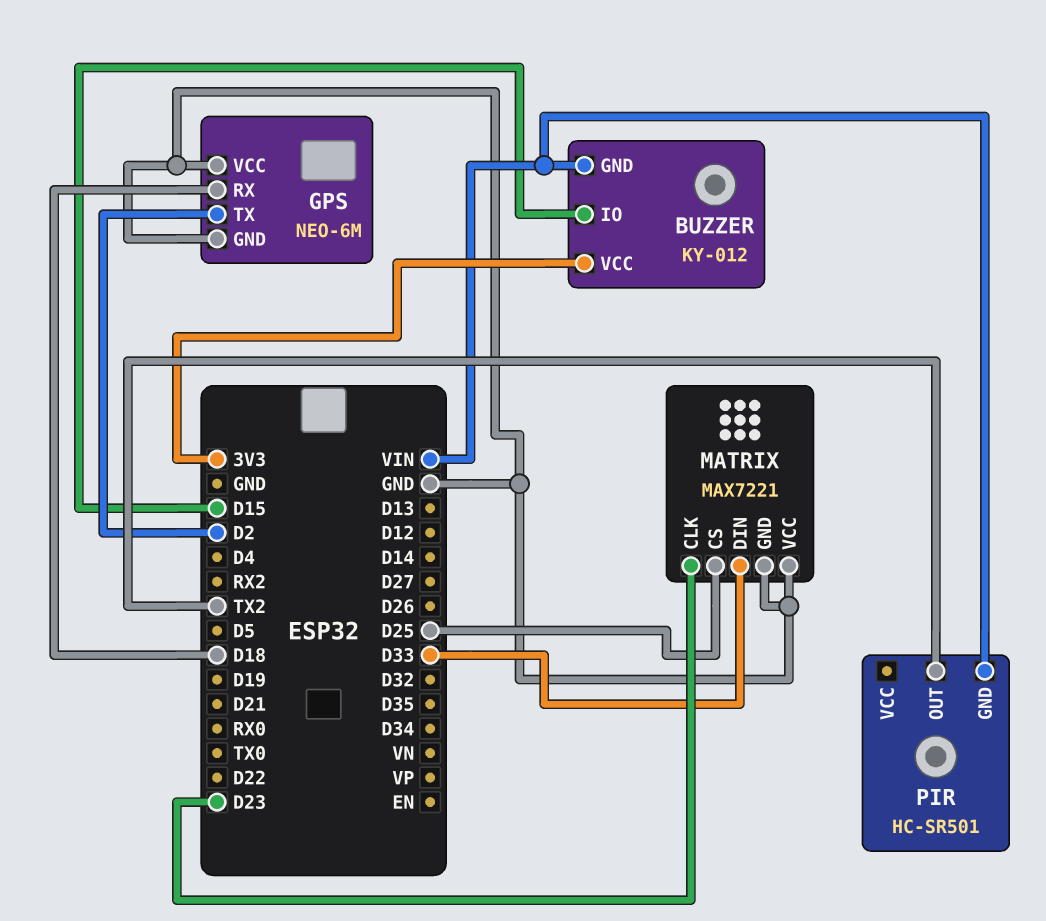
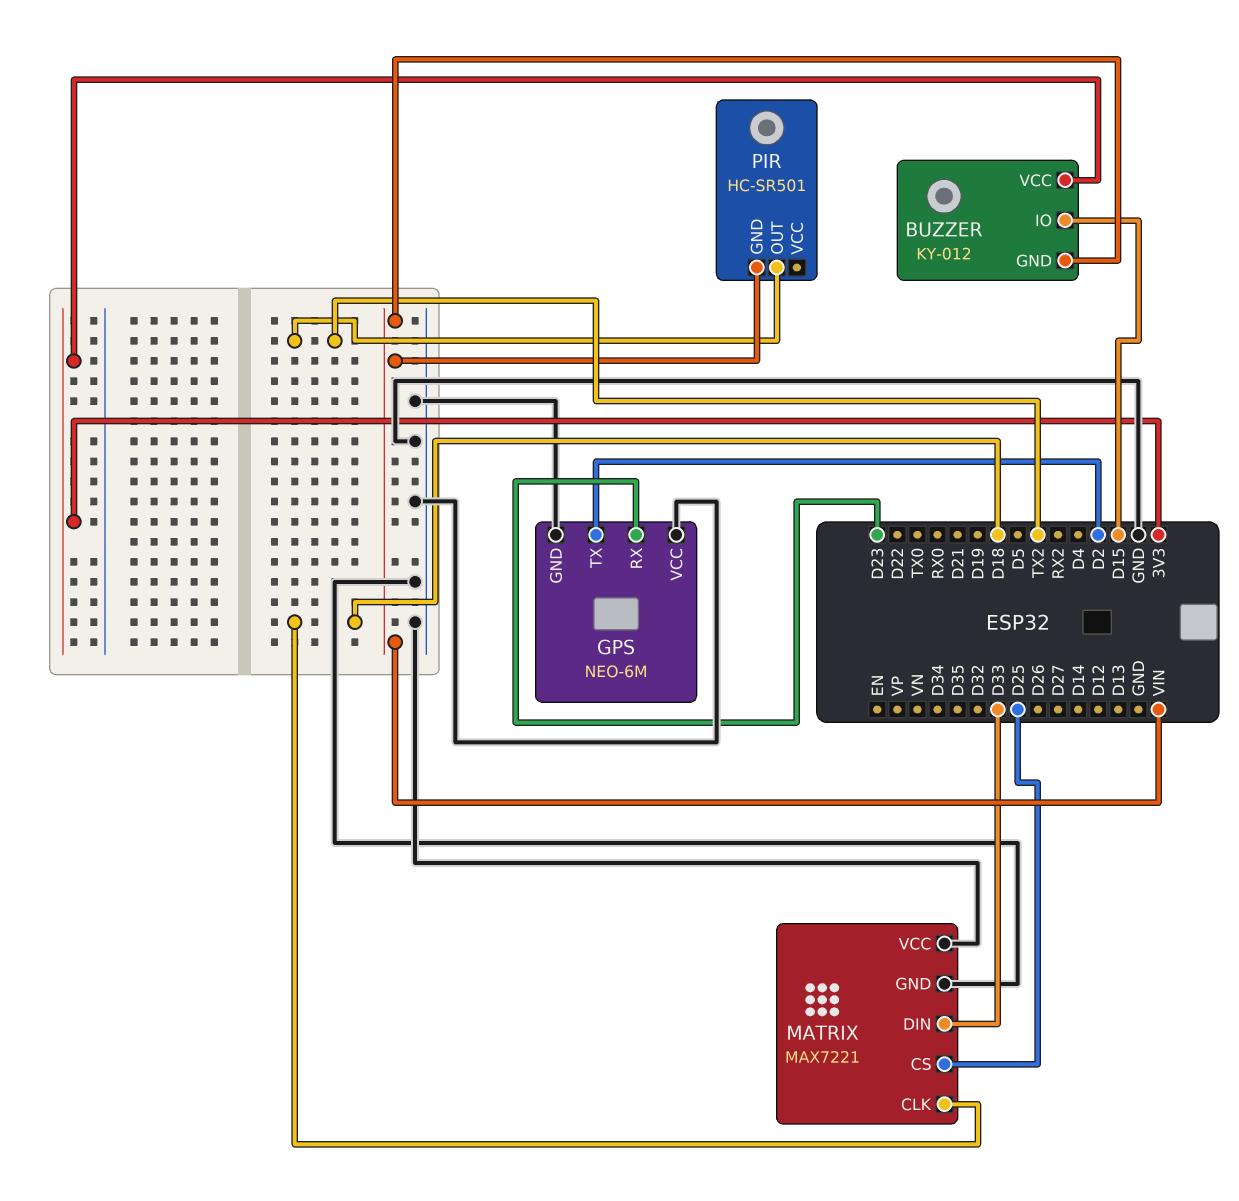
GPS pin RX: D18 -> D23
MATRIX pin CLK: D23 -> D18

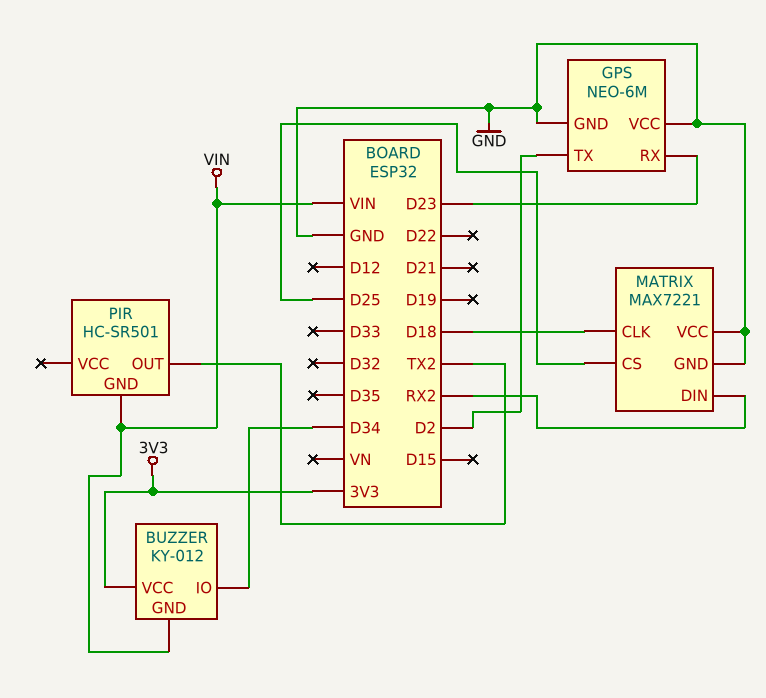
BUZZER pin IO: D15 -> D34
MATRIX pin DIN: D33 -> RX2

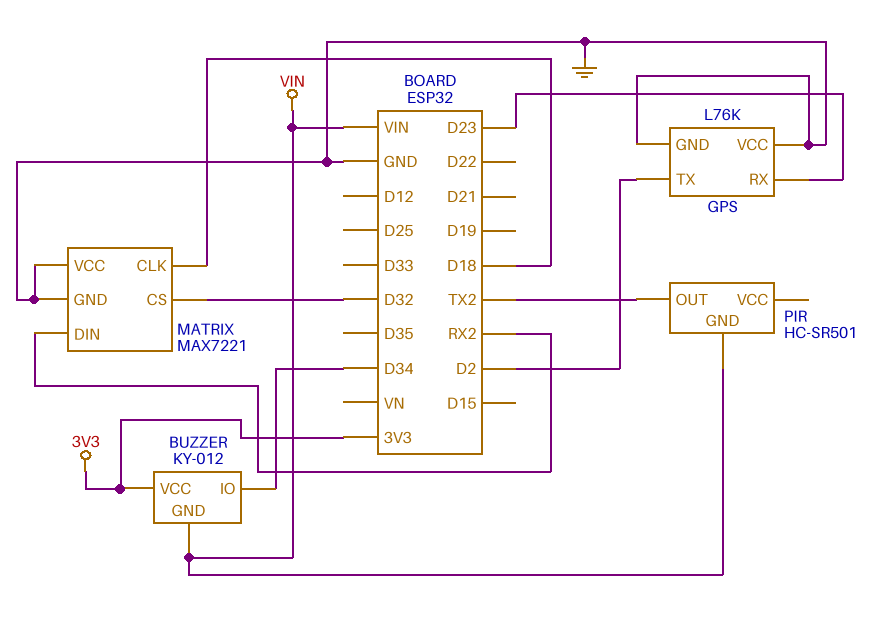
GPS: NEO-6M -> L76K
MATRIX pin CS: D25 -> D32

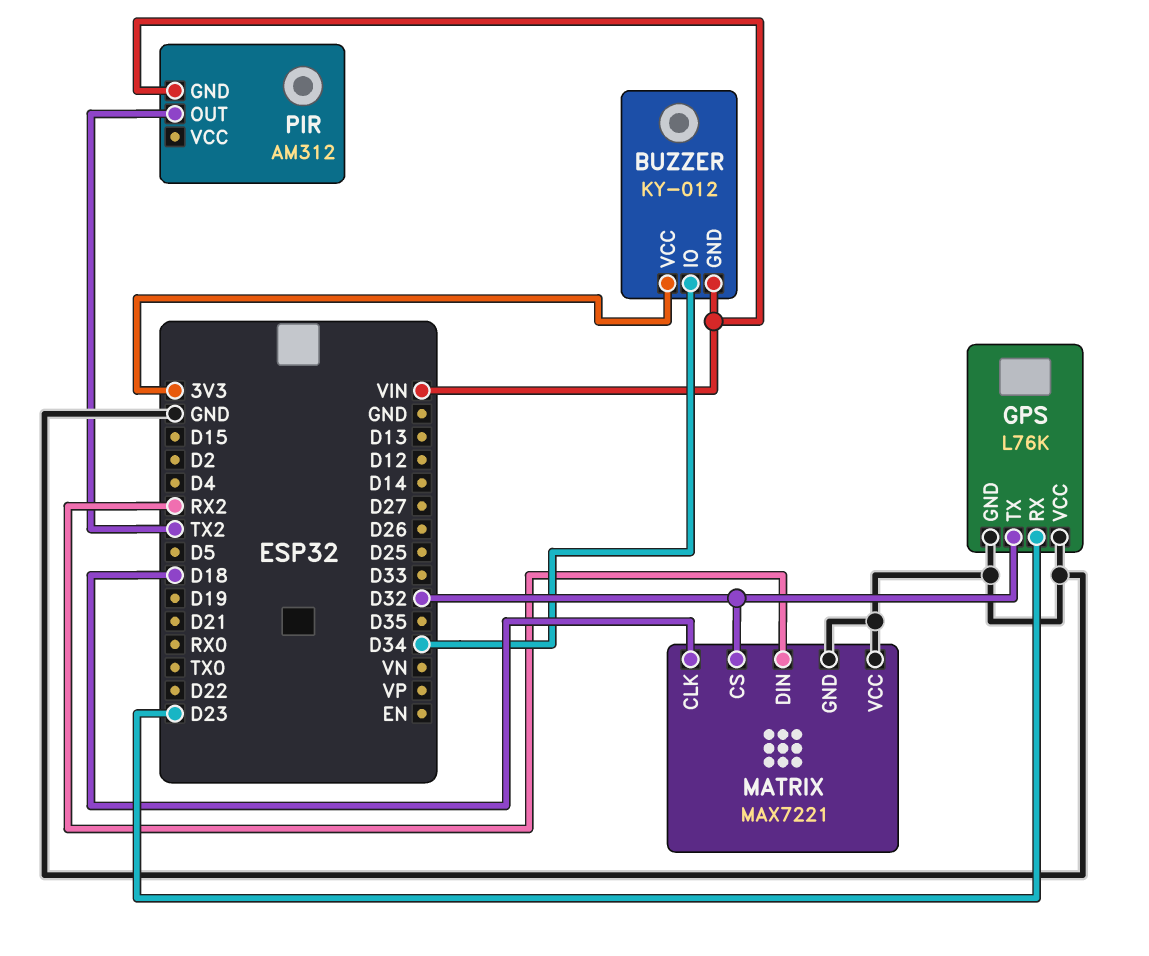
GPS pin TX: D2 -> D32
PIR: HC-SR501 -> AM312

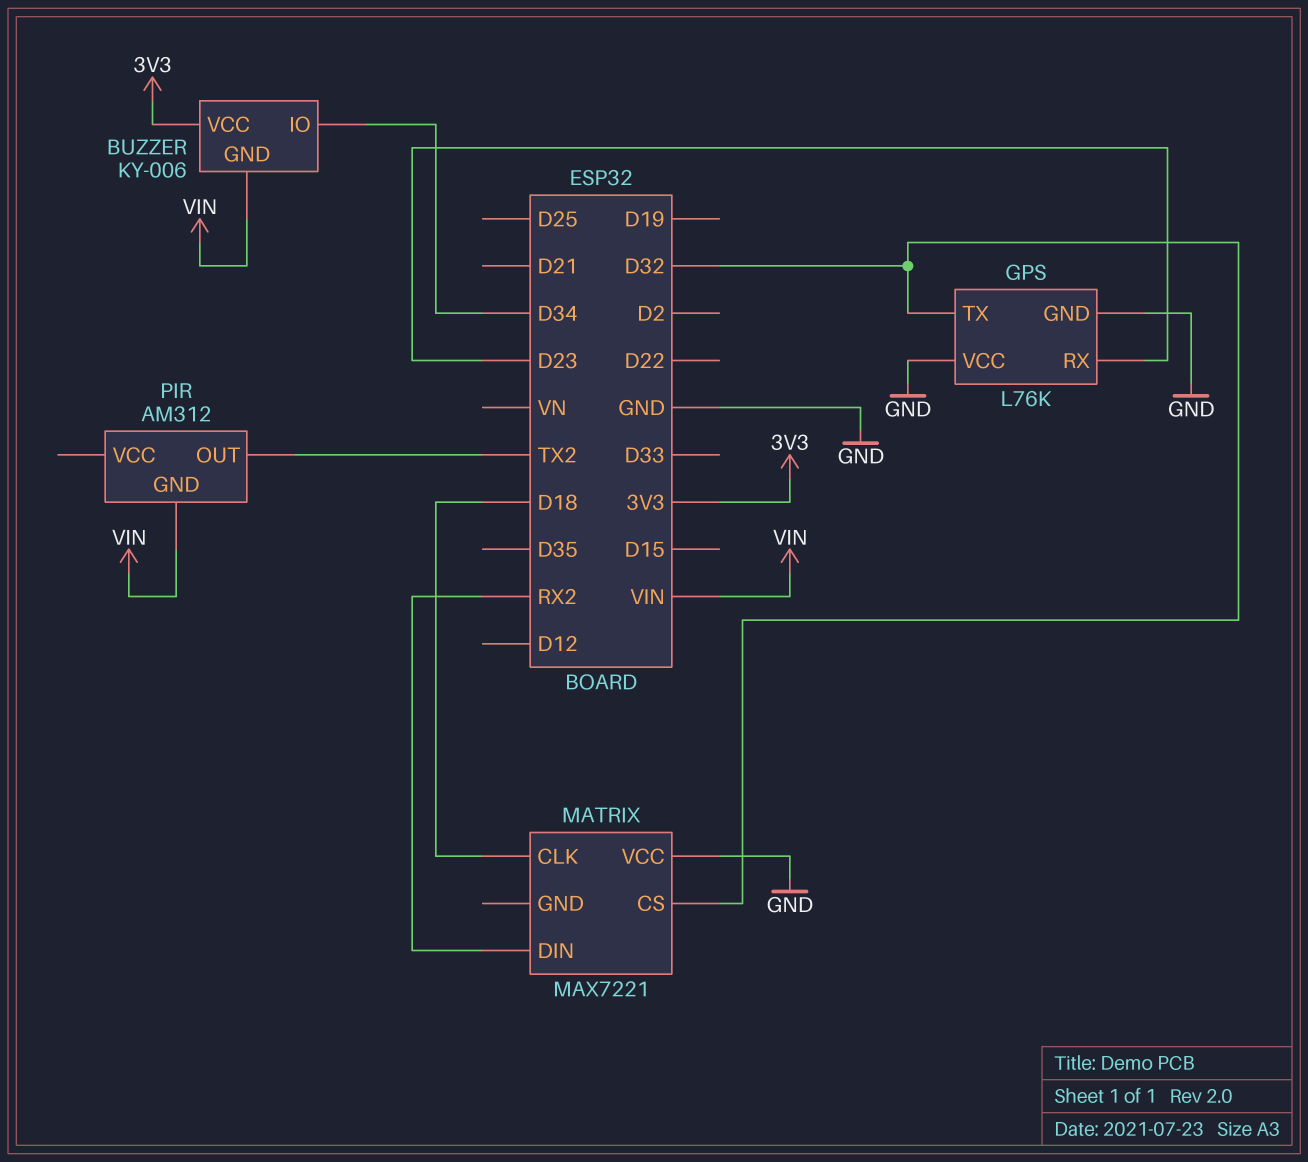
BUZZER: KY-012 -> KY-006
MATRIX pin GND: GND -> none

